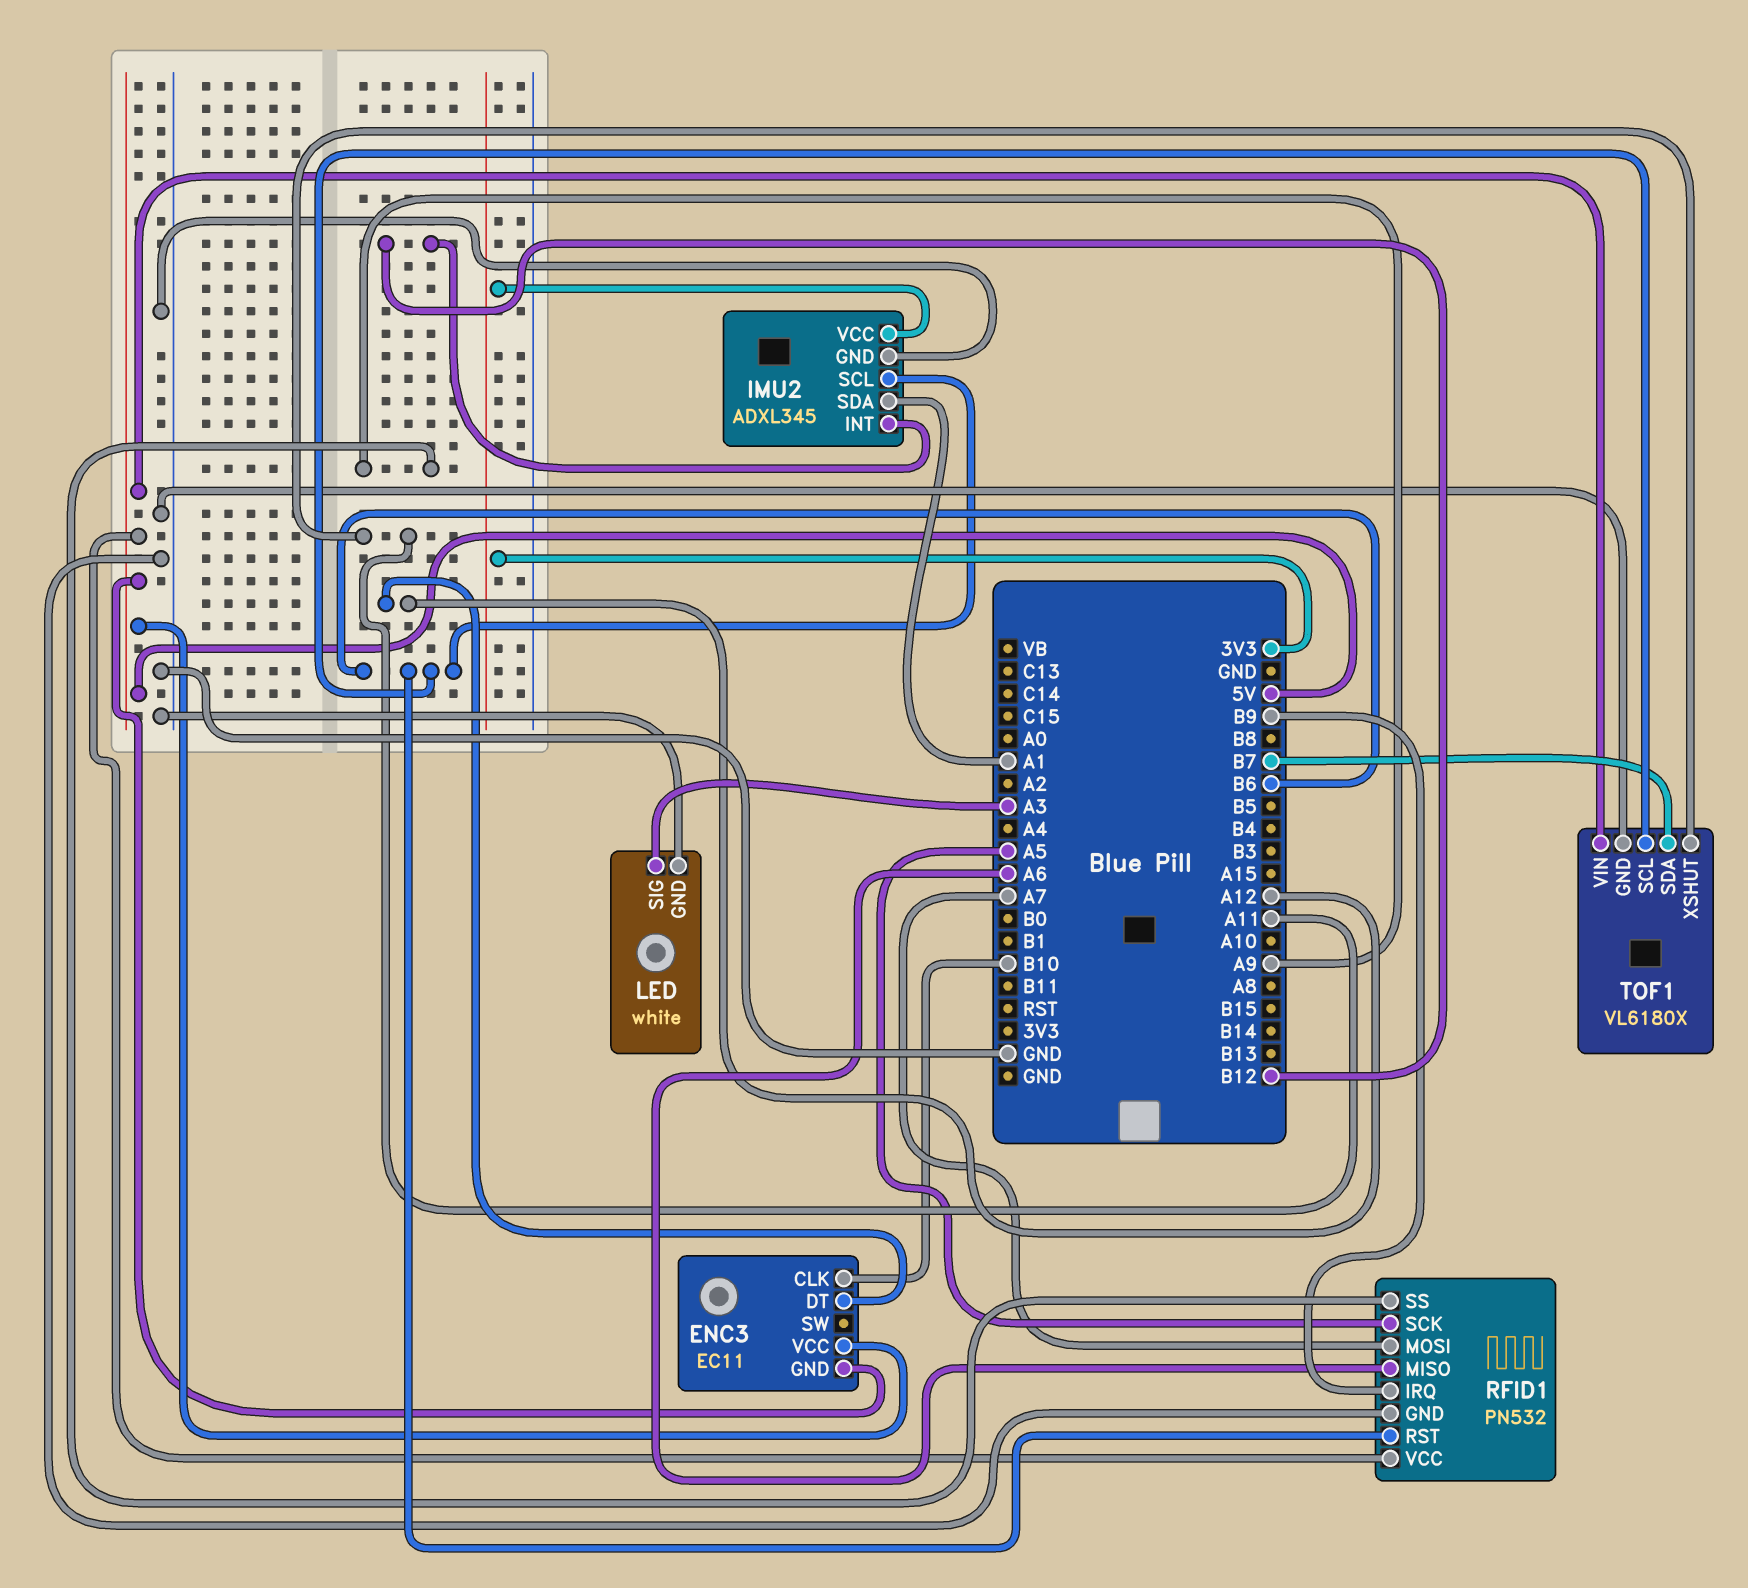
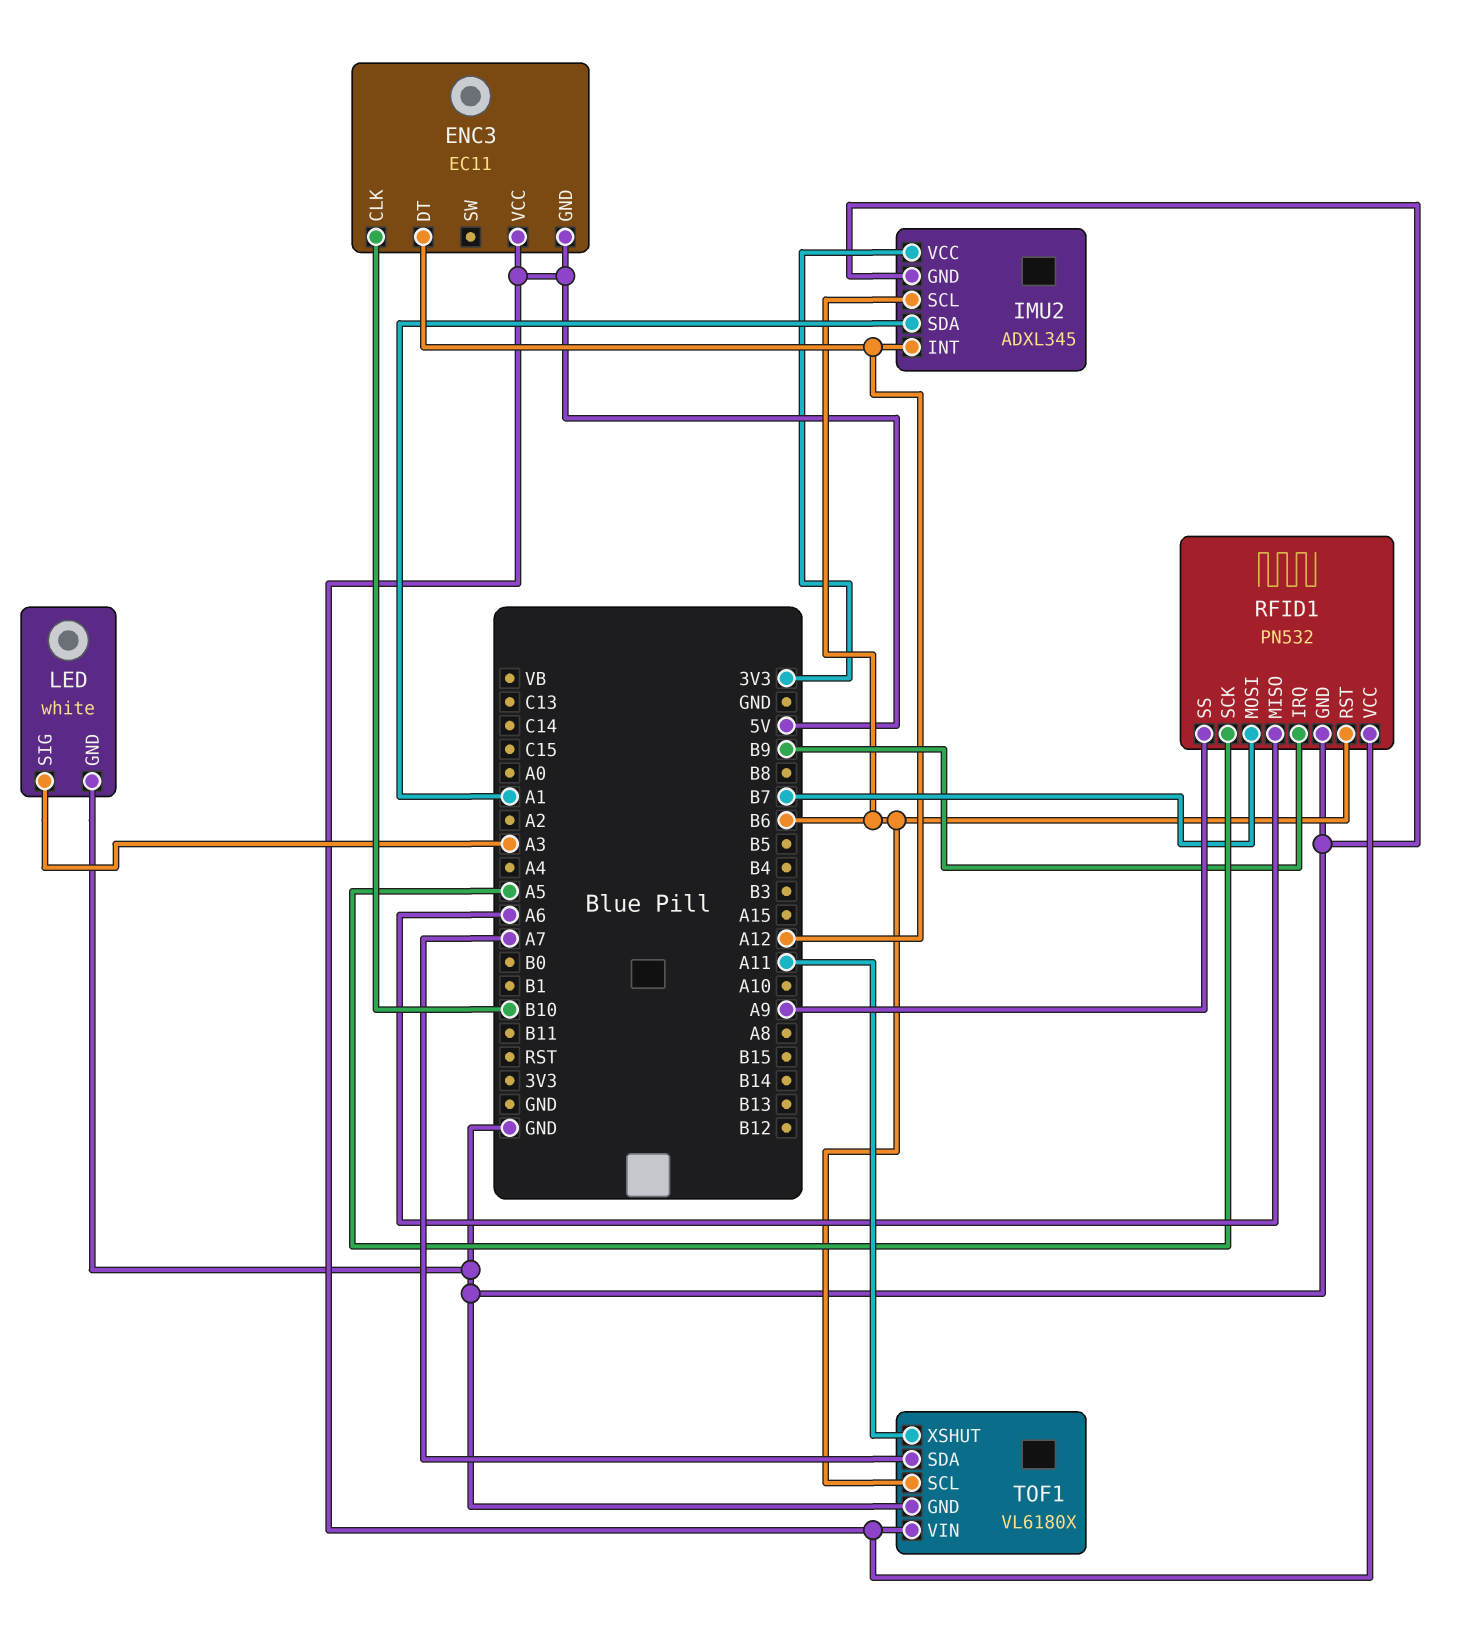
IMU2 pin INT: B12 -> A12
RFID1 pin MOSI: A7 -> B7
TOF1 pin SDA: B7 -> A7

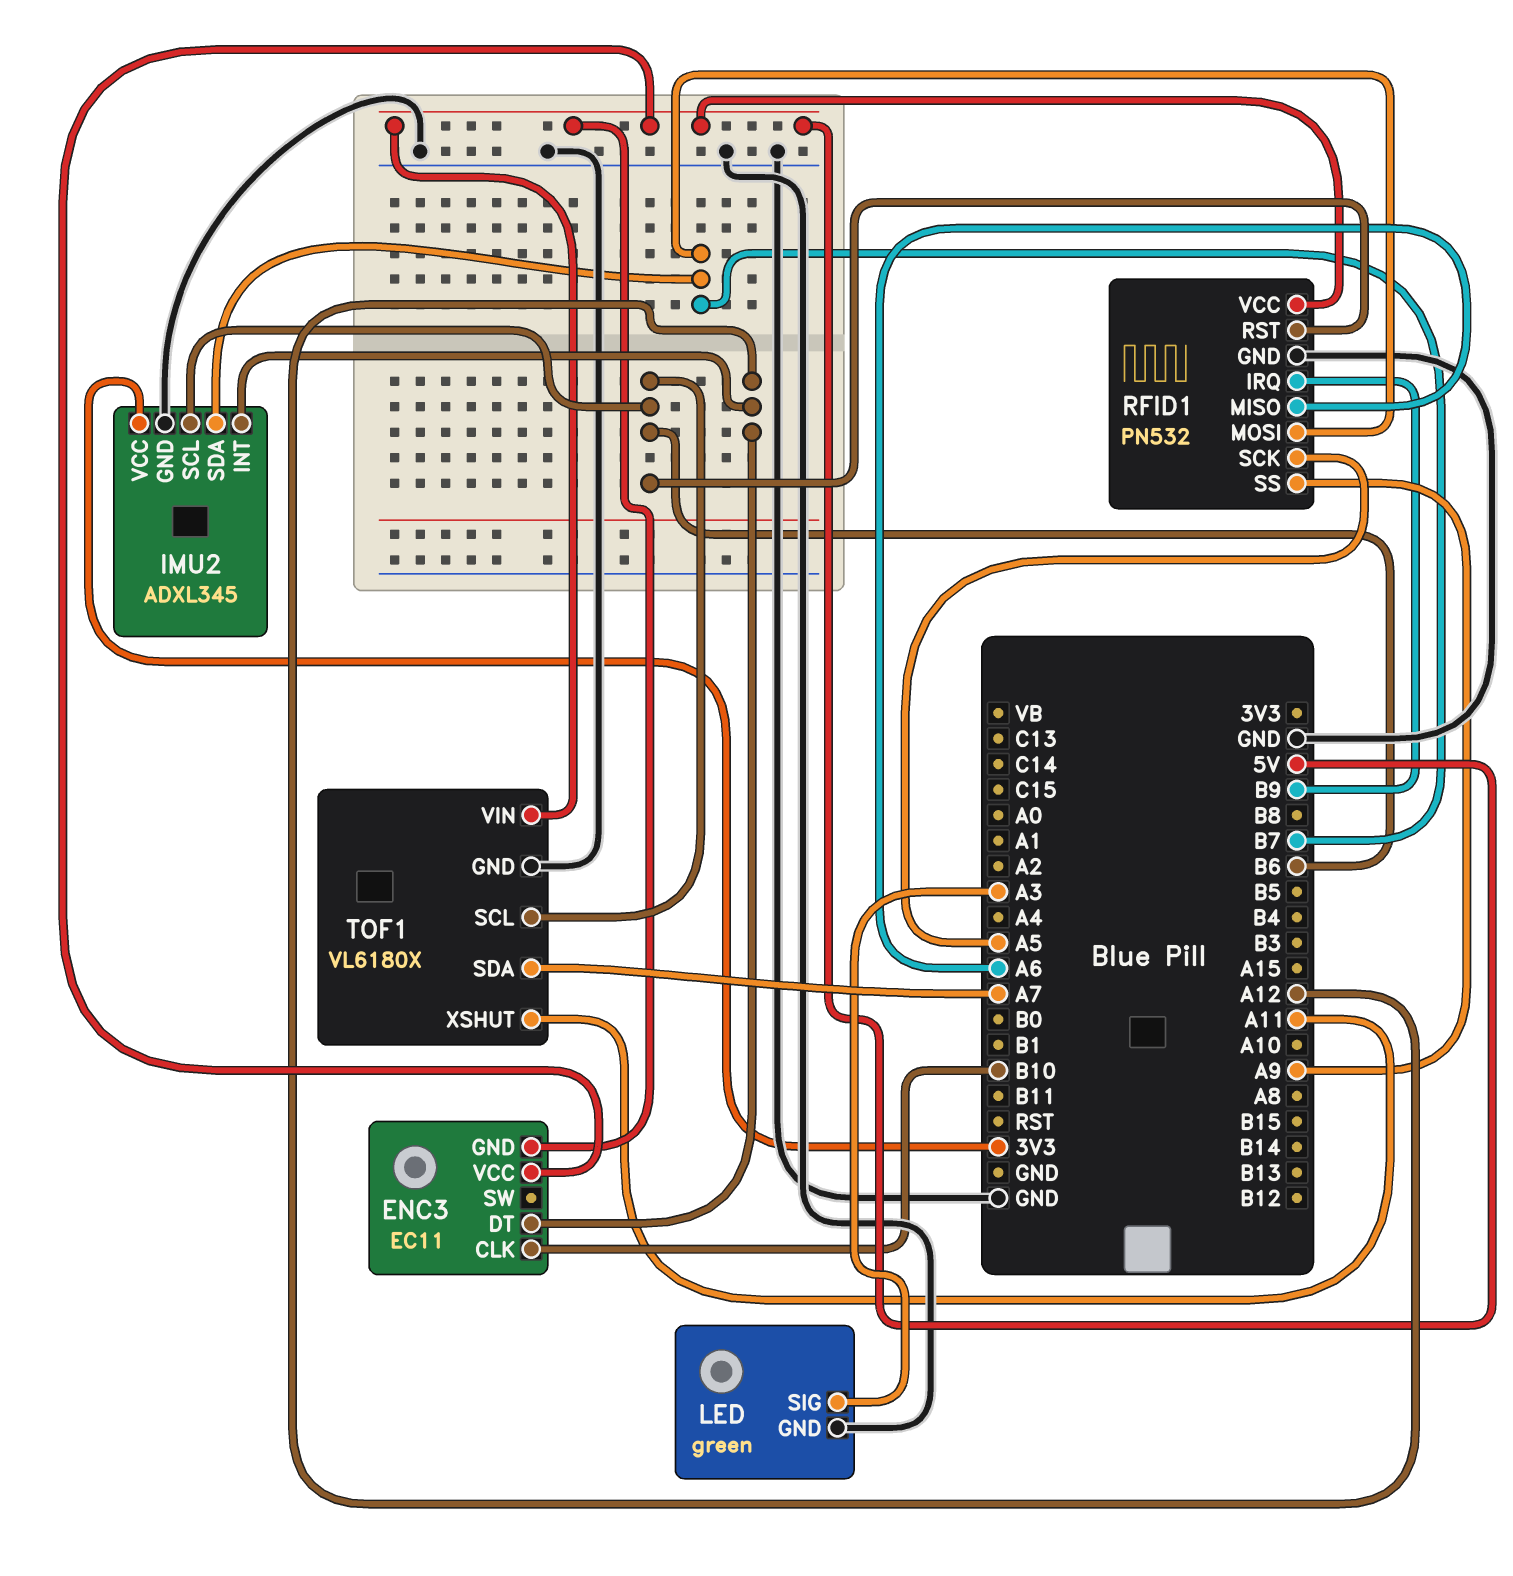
IMU2 pin SDA: A1 -> B7
LED: white -> green

